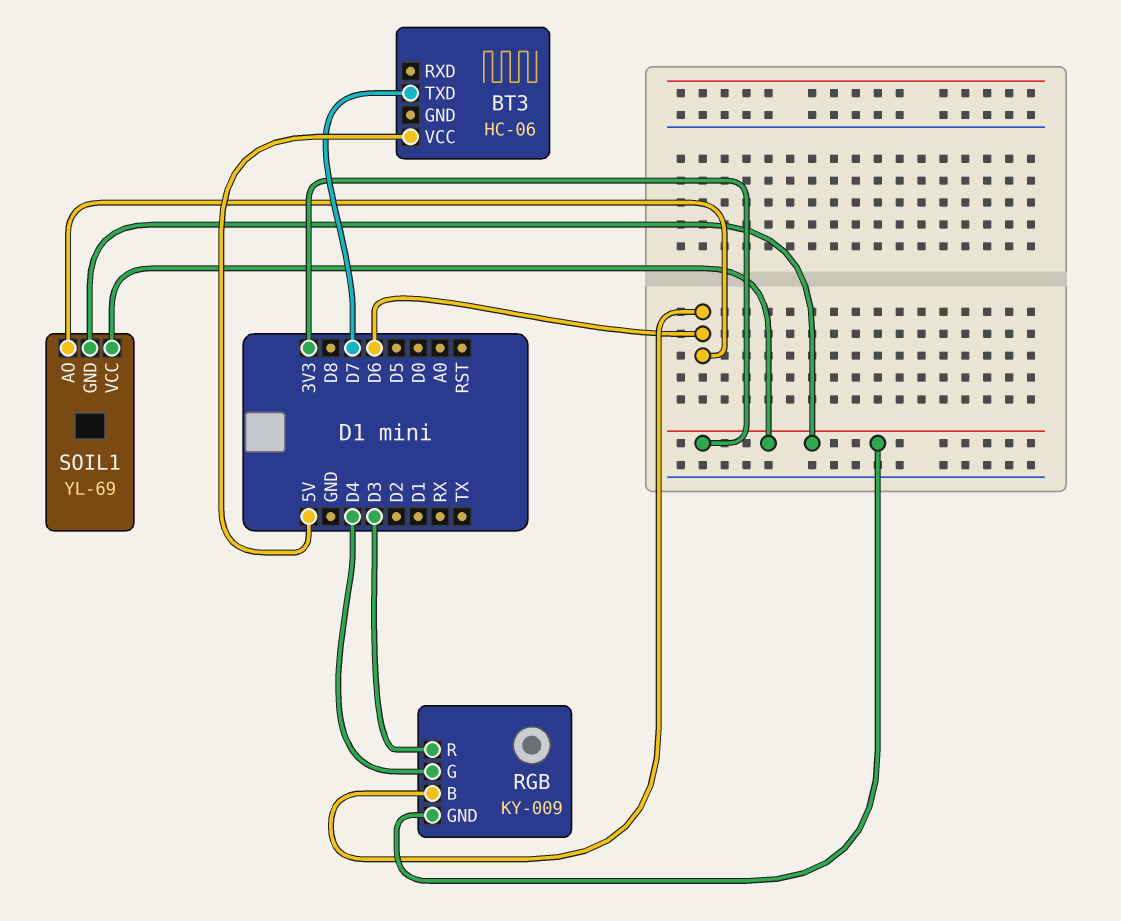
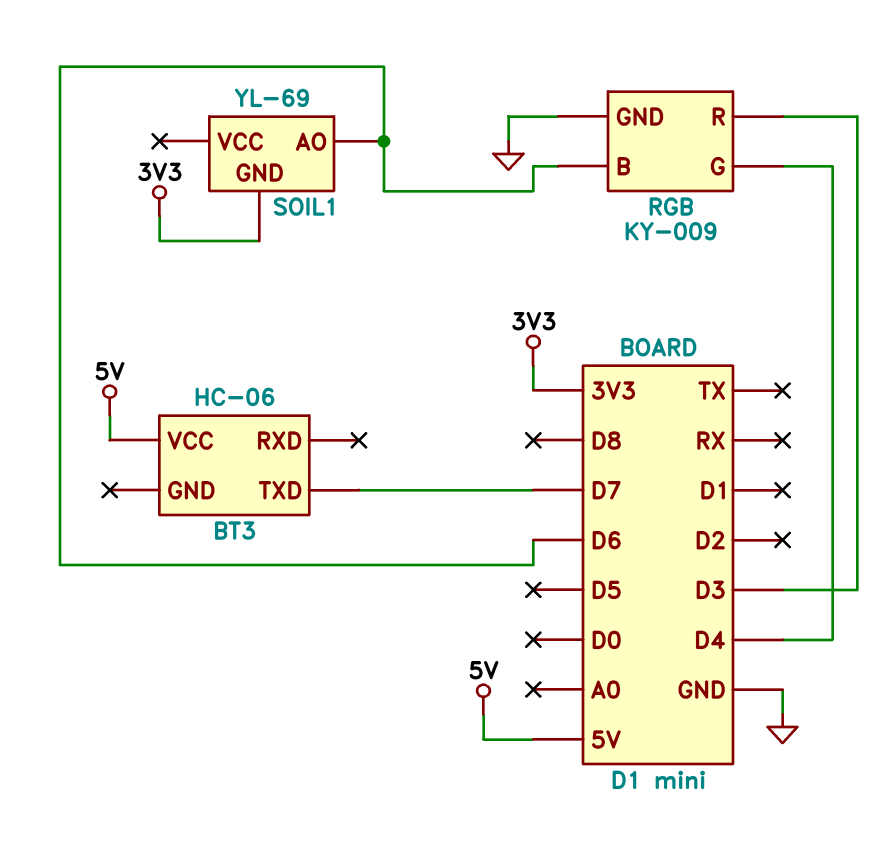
RGB pin GND: 3V3 -> GND
SOIL1 pin VCC: 3V3 -> none

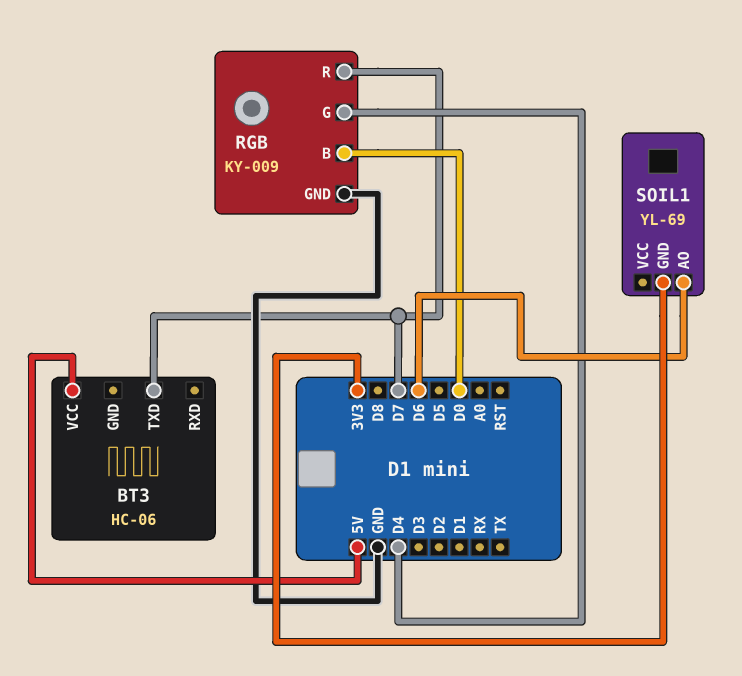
RGB pin B: D6 -> D0
RGB pin R: D3 -> D7

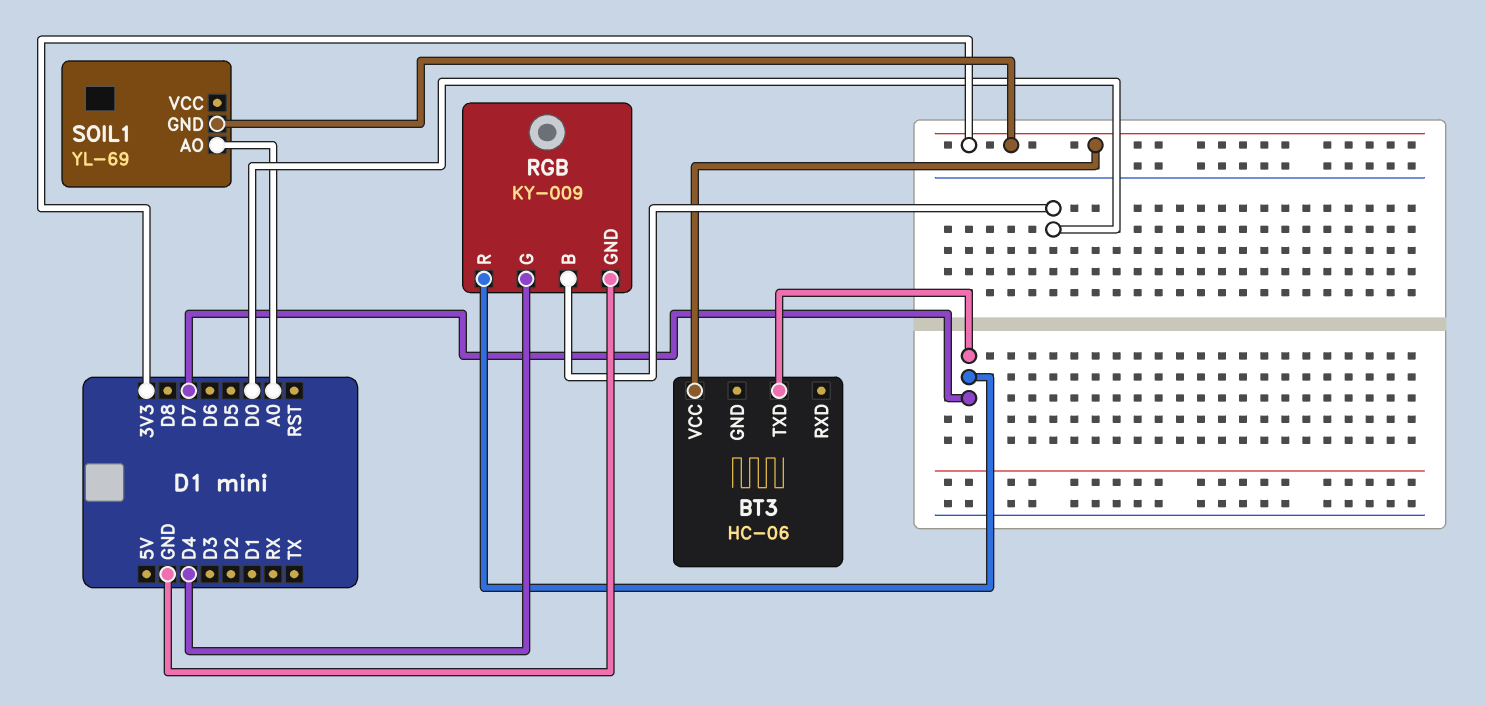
BT3 pin VCC: 5V -> 3V3
SOIL1 pin AO: D6 -> A0

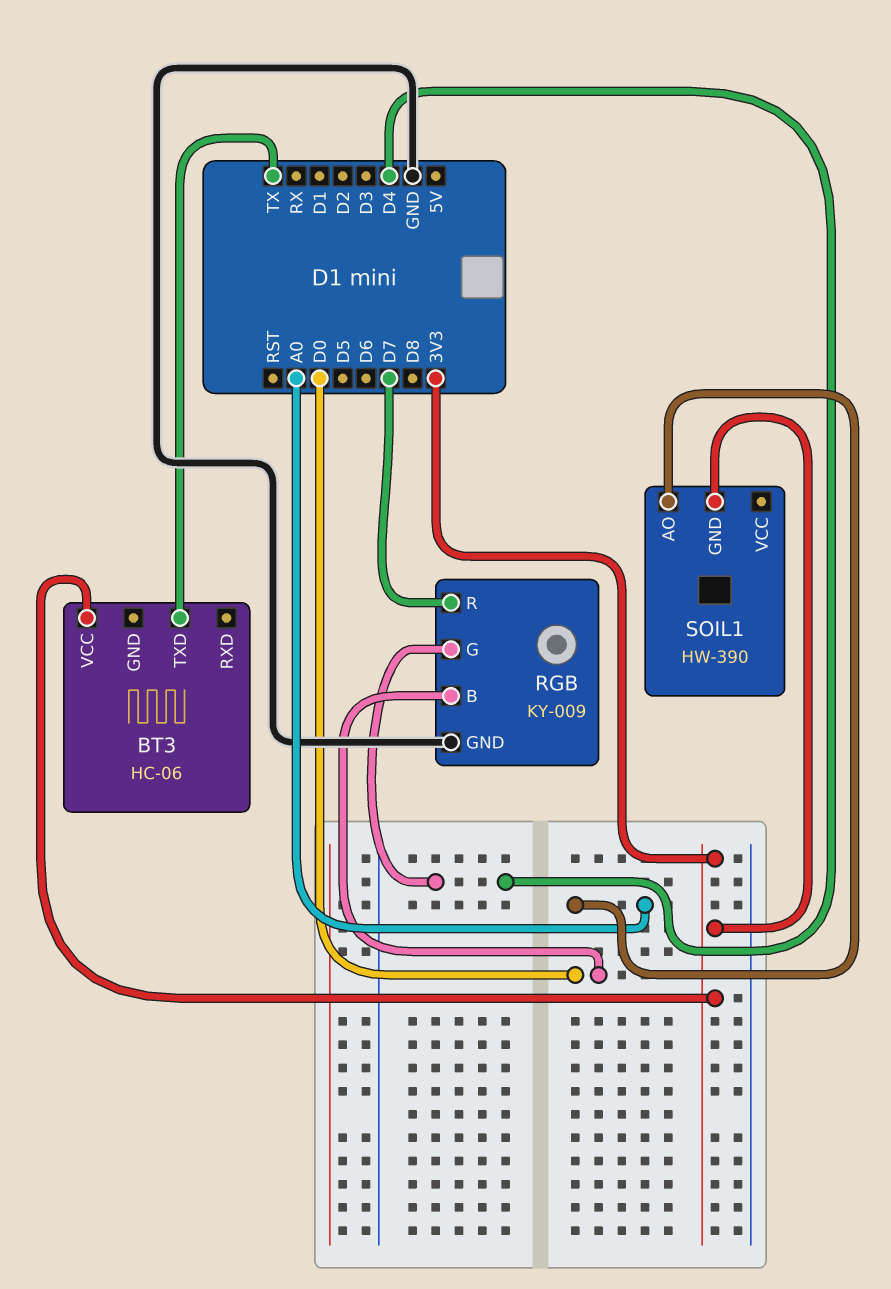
BT3 pin TXD: D7 -> TX
SOIL1: YL-69 -> HW-390

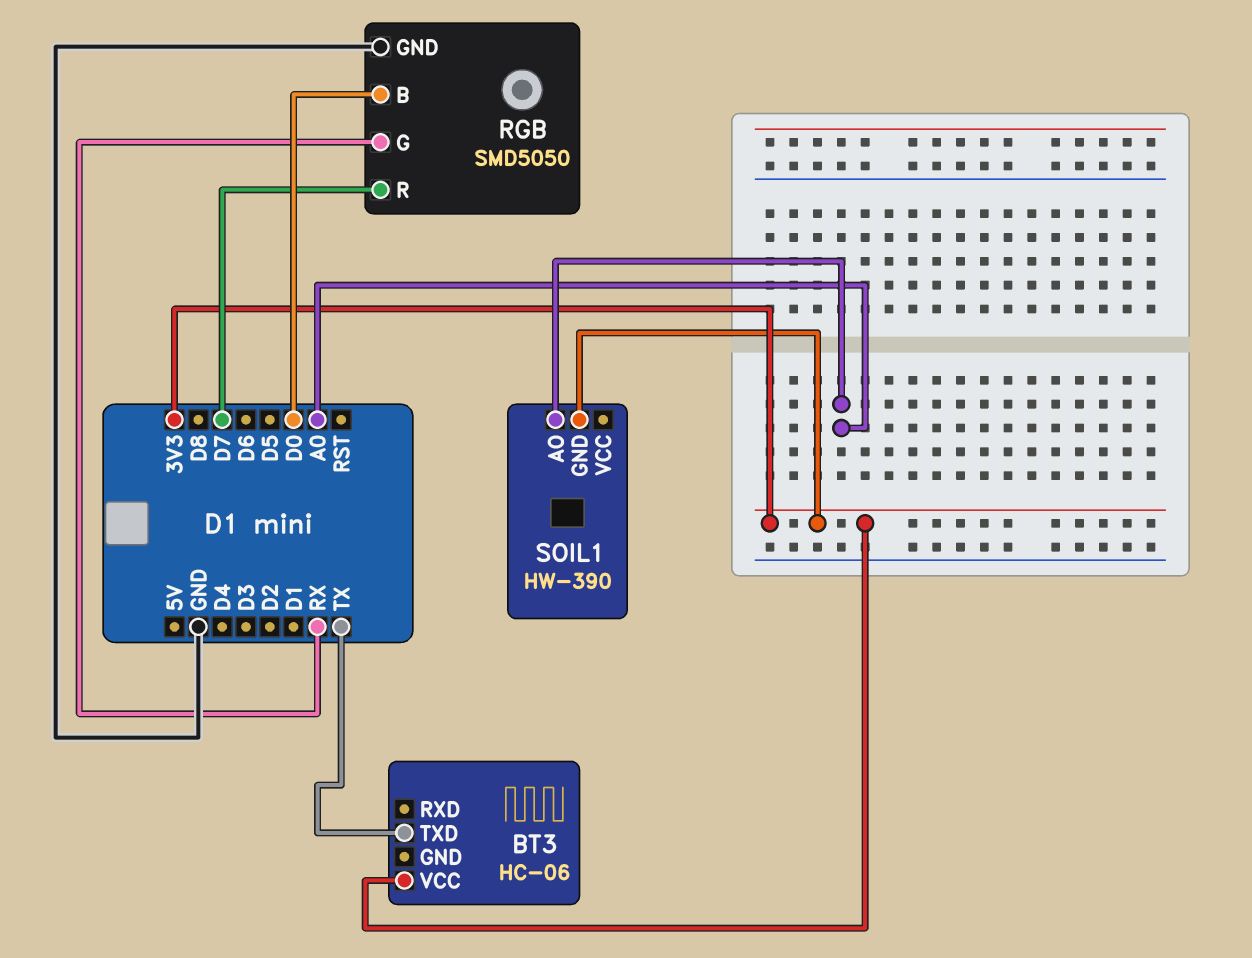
RGB: KY-009 -> SMD5050
RGB pin G: D4 -> RX

